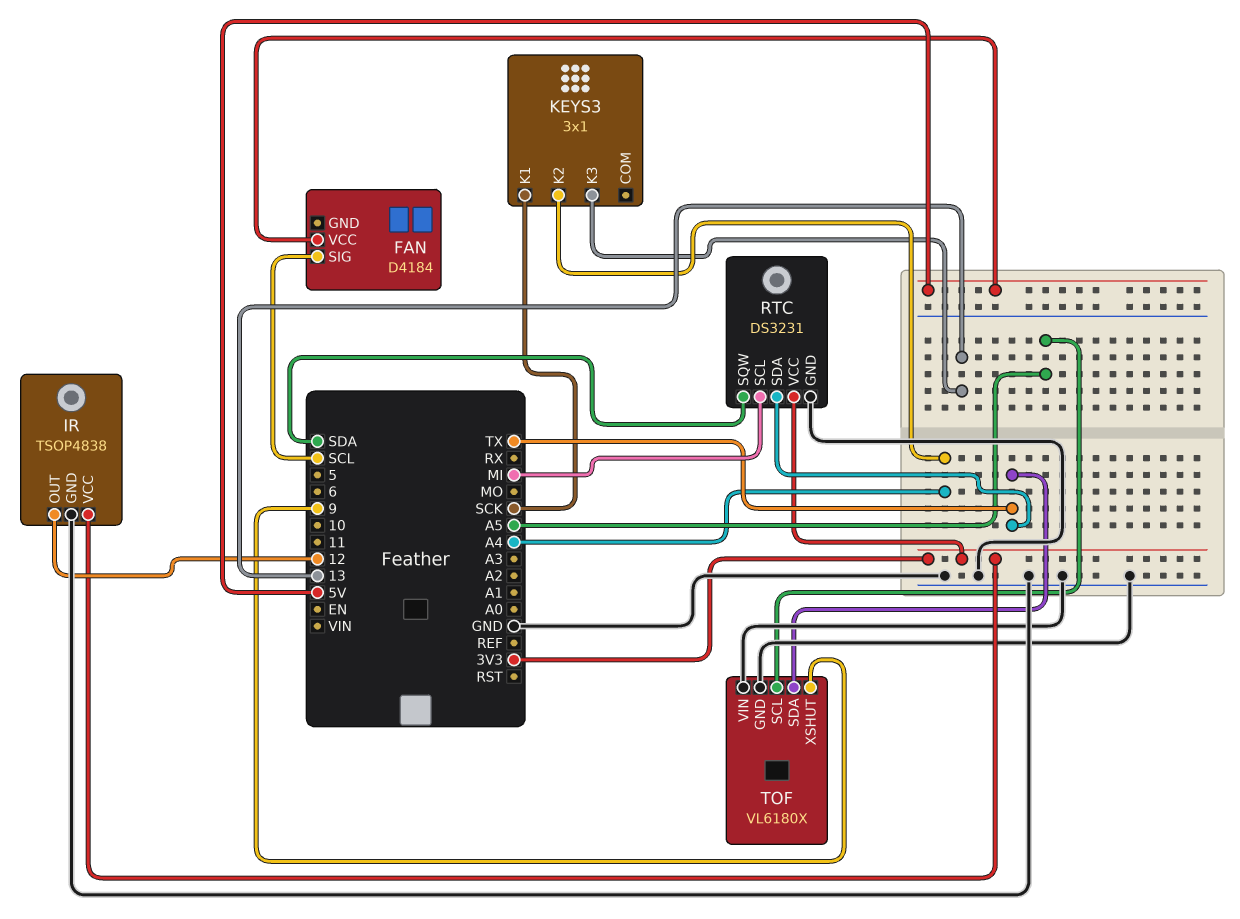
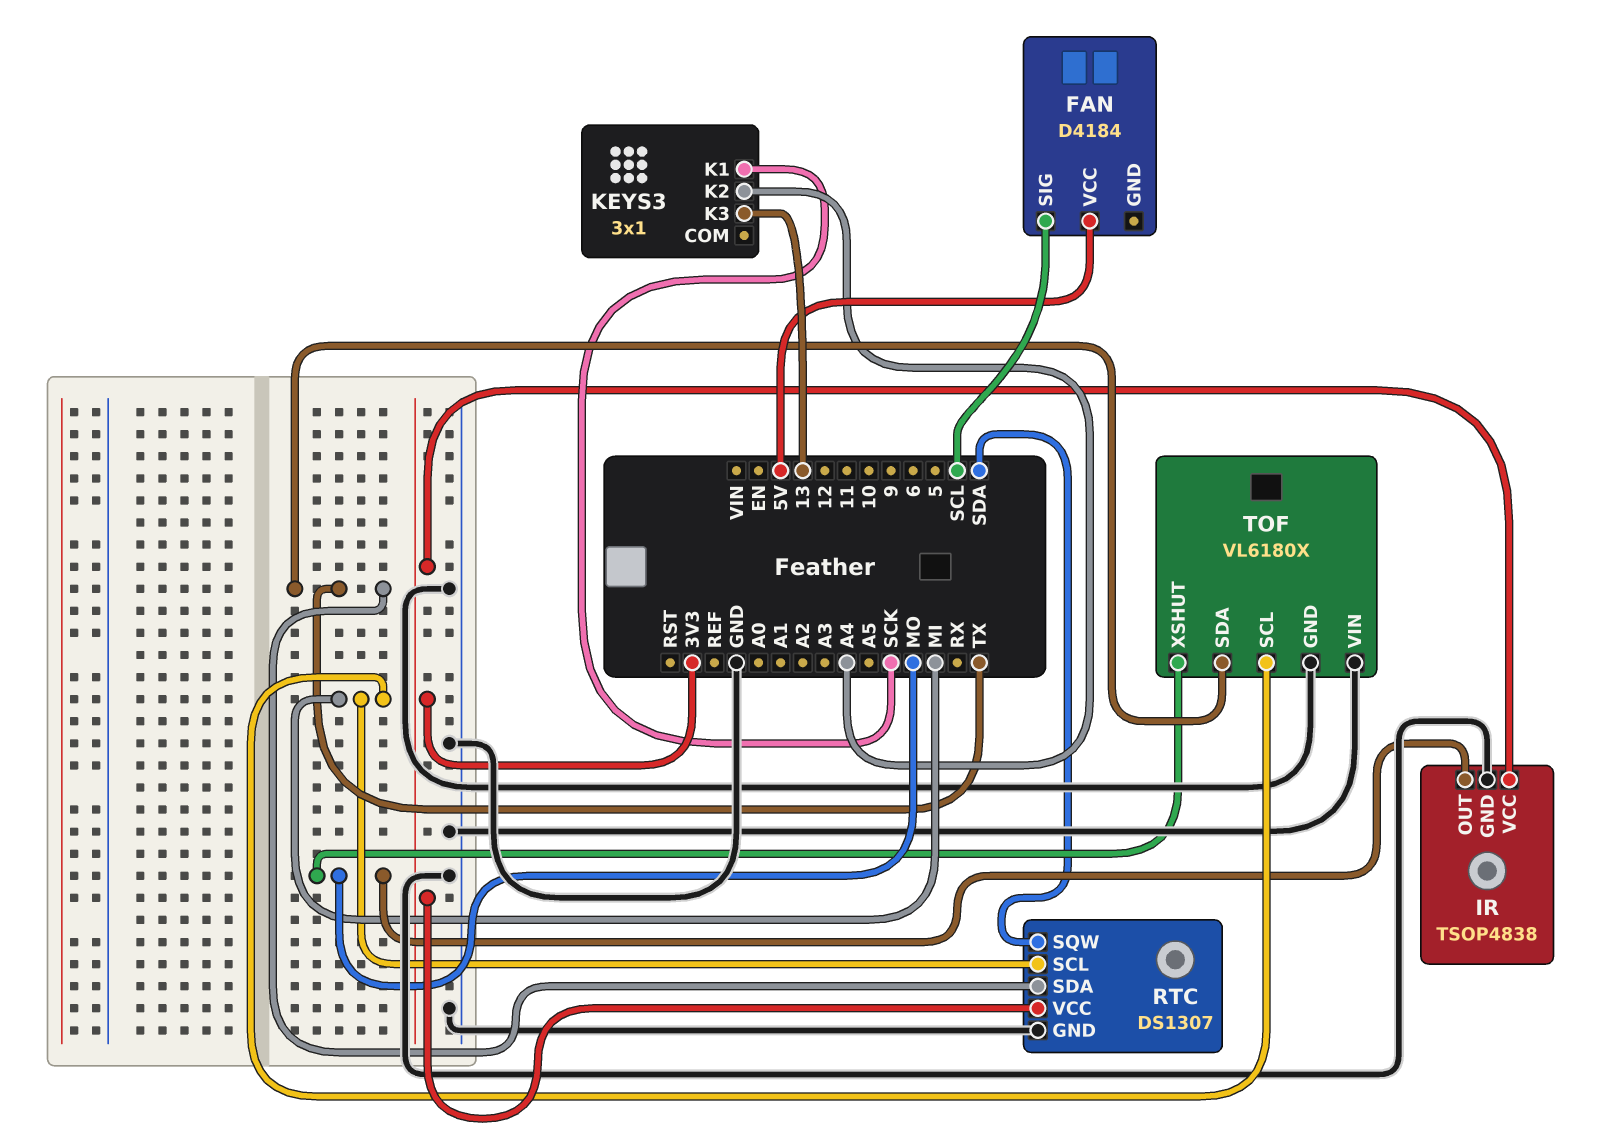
IR pin OUT: 12 -> MO
RTC: DS3231 -> DS1307
TOF pin SCL: A5 -> MI
TOF pin XSHUT: 9 -> MO

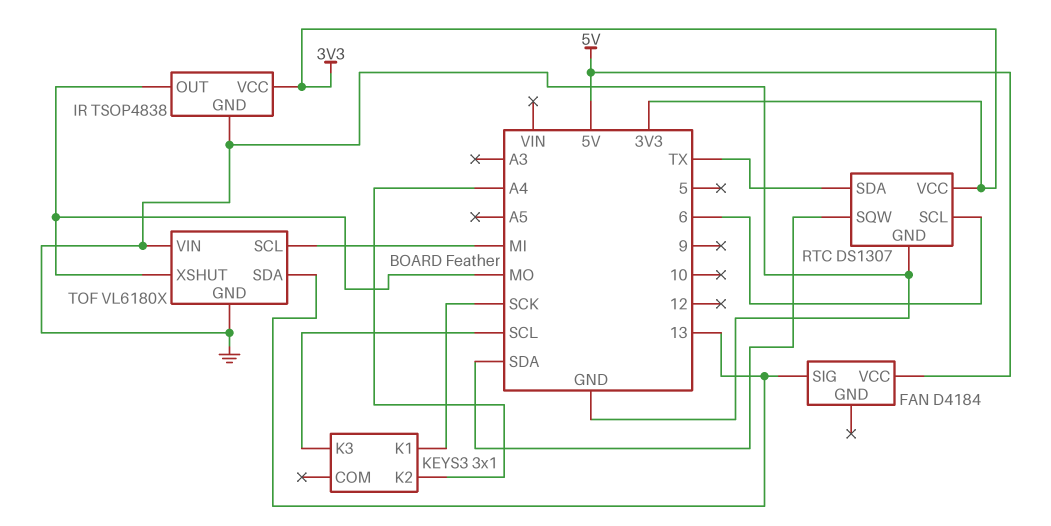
FAN pin SIG: SCL -> 13
KEYS3 pin K3: 13 -> SCL
RTC pin SCL: MI -> 6
TOF pin SDA: TX -> 13

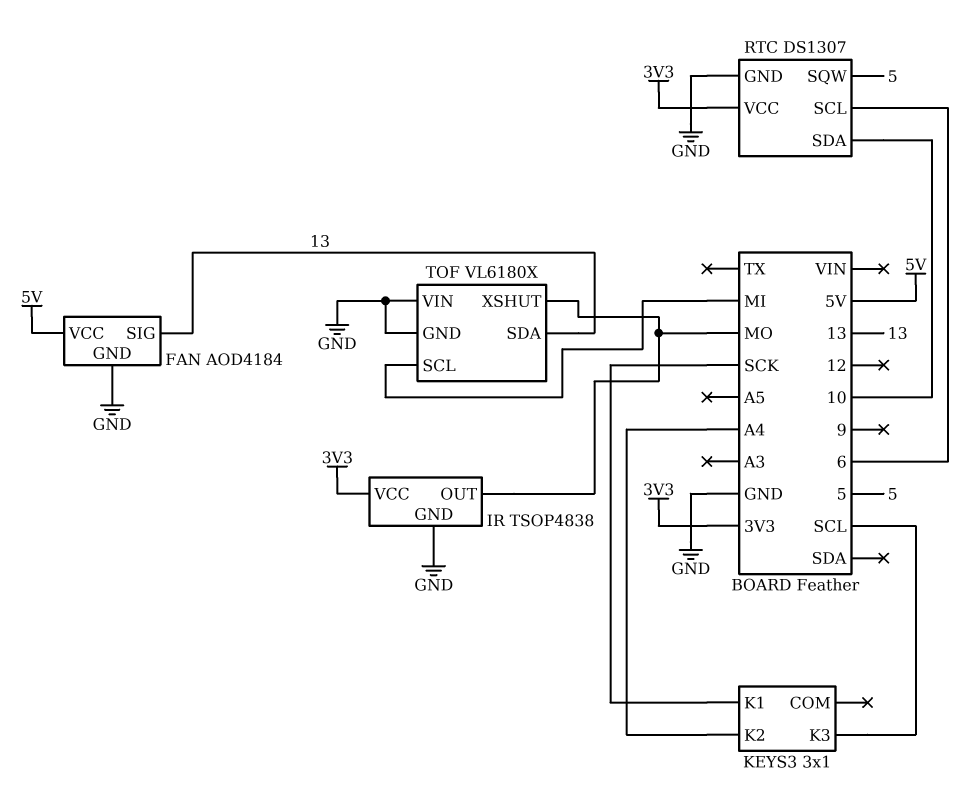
FAN: D4184 -> AOD4184
FAN pin GND: none -> GND
RTC pin SDA: TX -> 10
RTC pin SQW: SDA -> 5

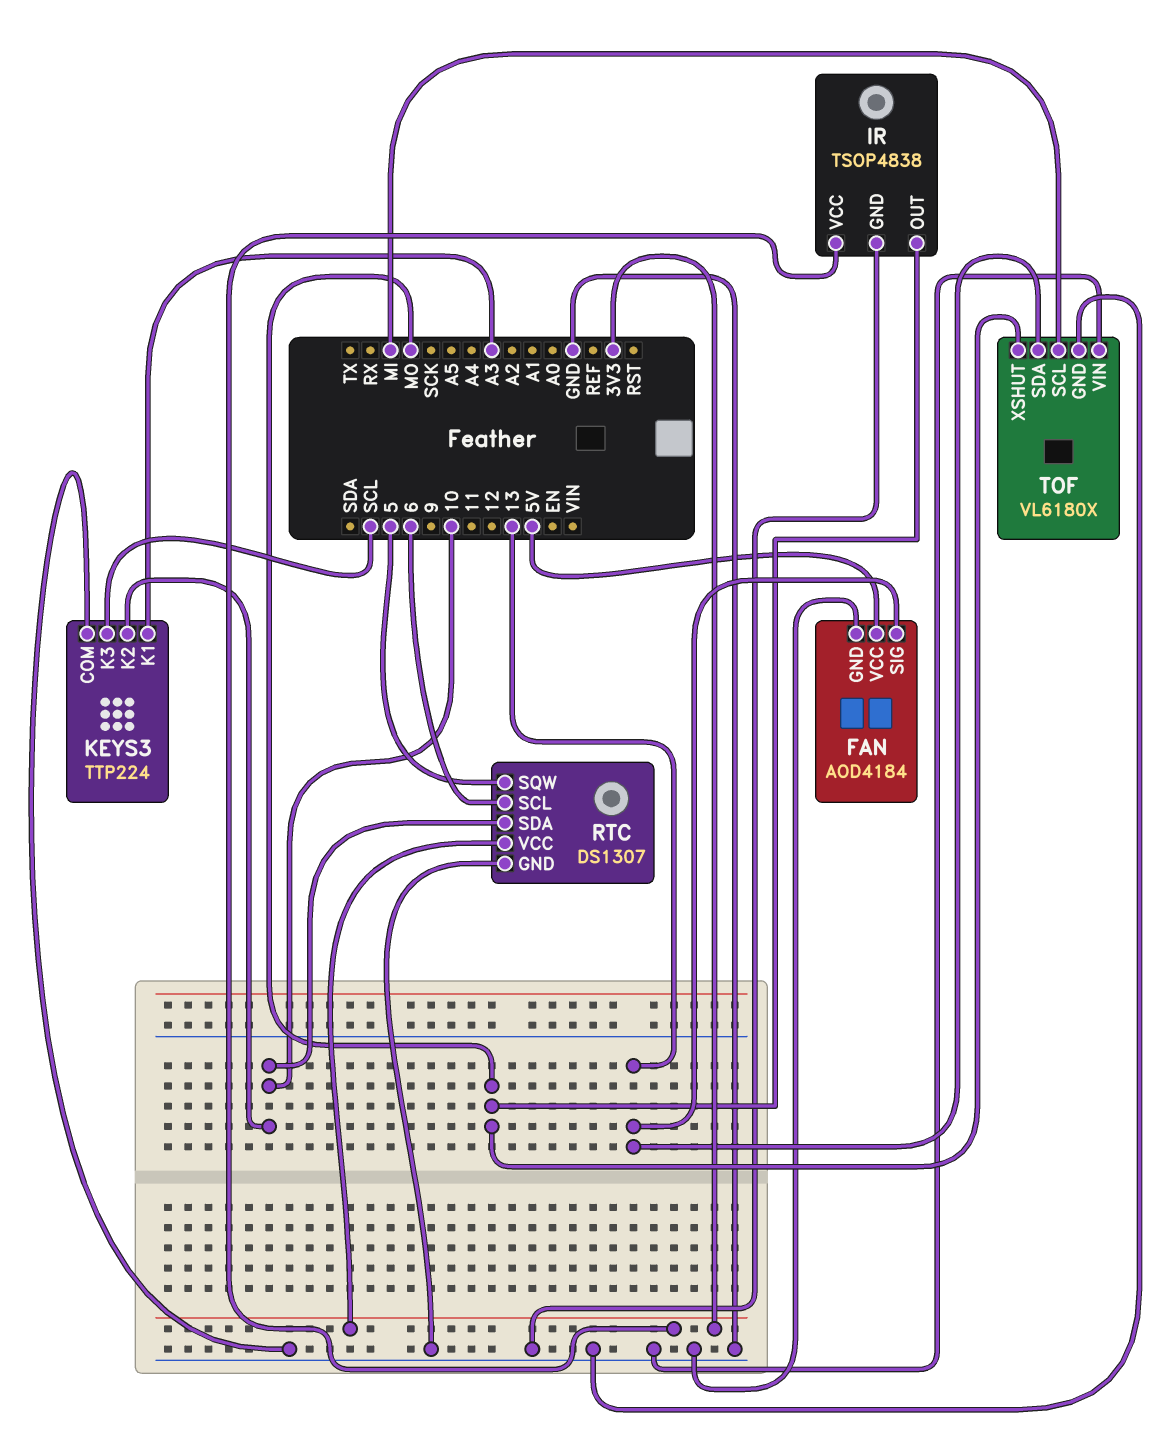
KEYS3: 3x1 -> TTP224
KEYS3 pin COM: none -> GND
KEYS3 pin K1: SCK -> A3
KEYS3 pin K2: A4 -> 10

